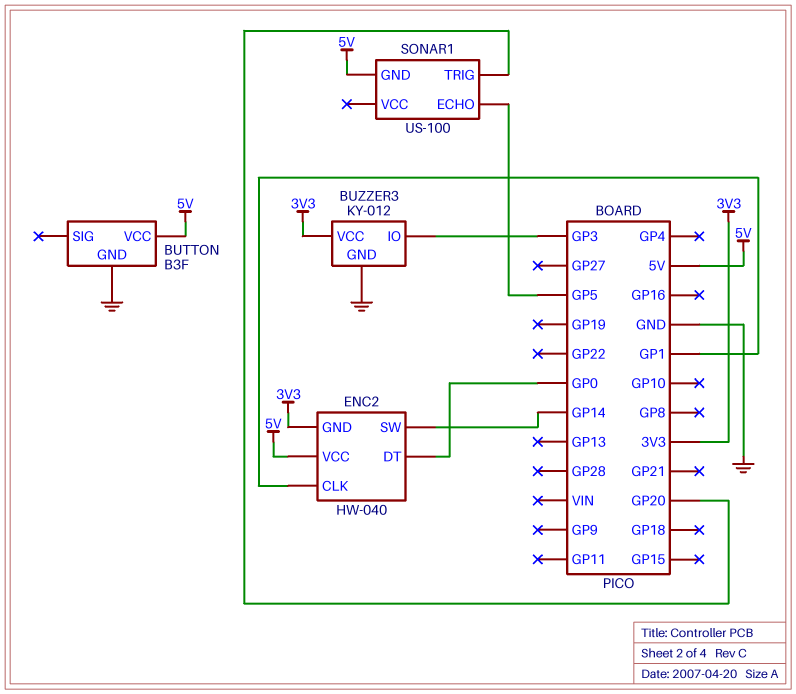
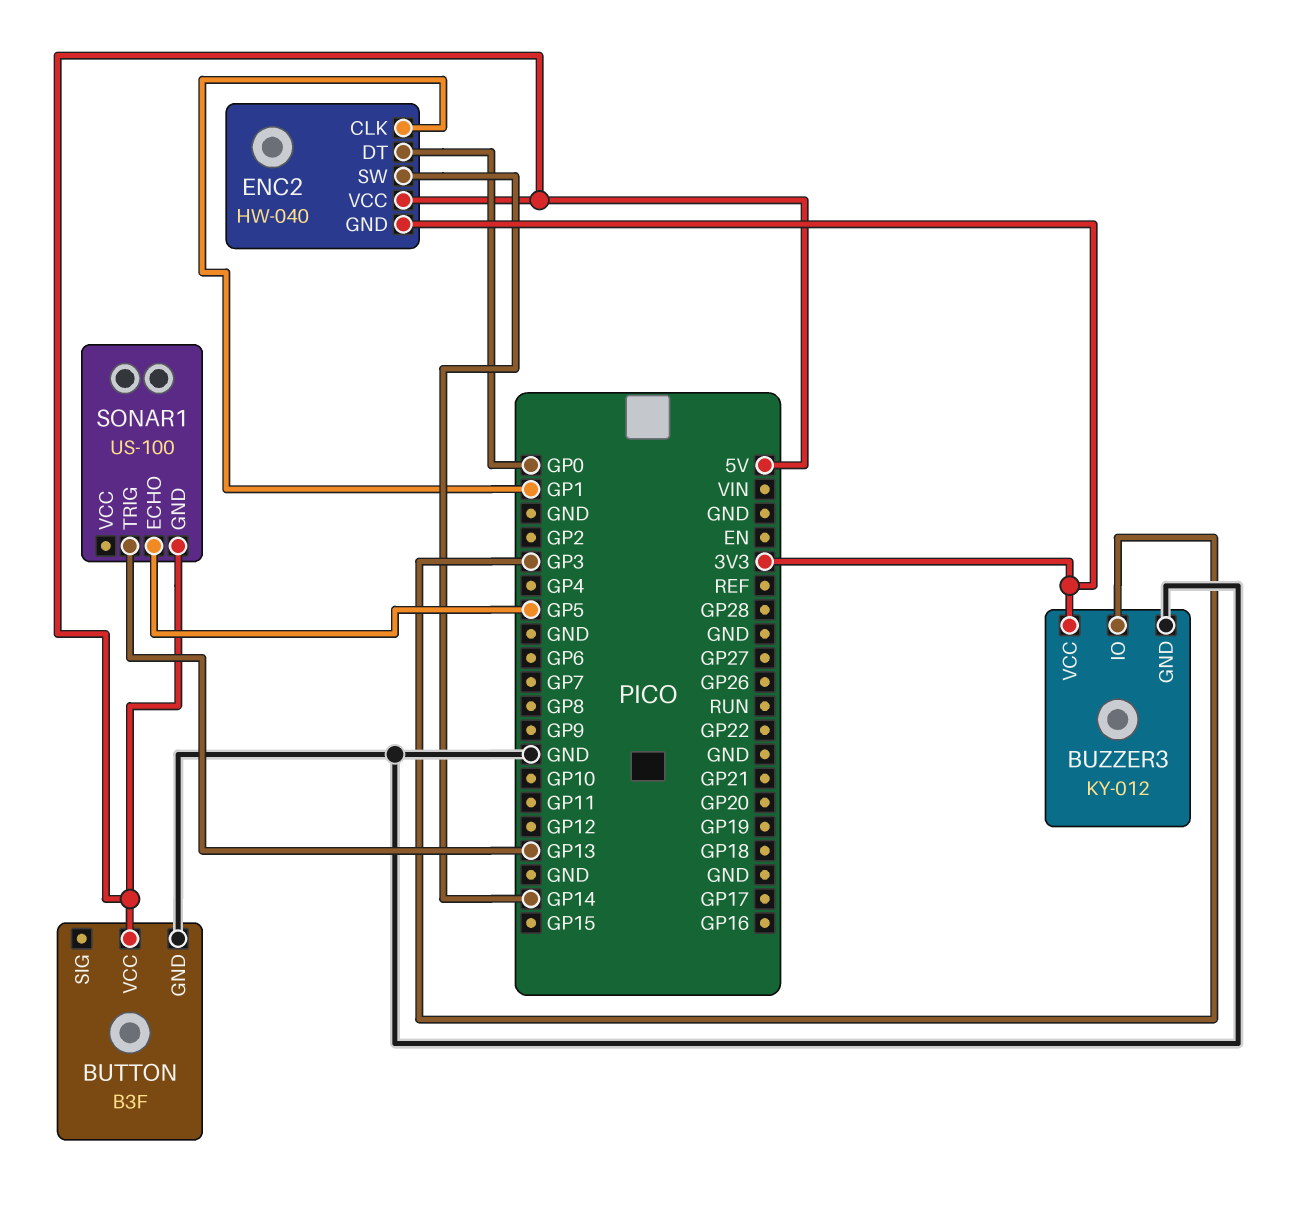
SONAR1 pin TRIG: GP20 -> GP13

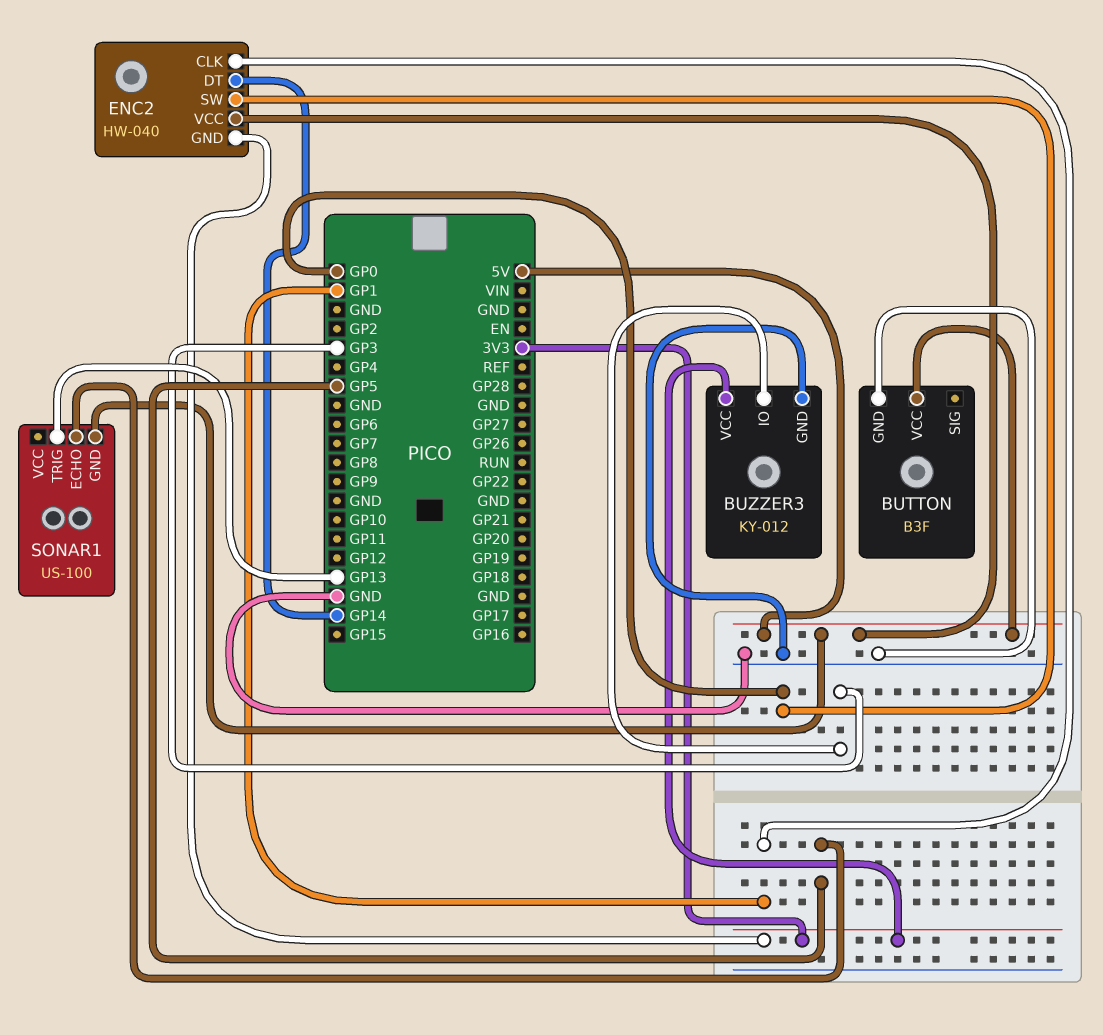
ENC2 pin DT: GP0 -> GP14
ENC2 pin SW: GP14 -> GP0

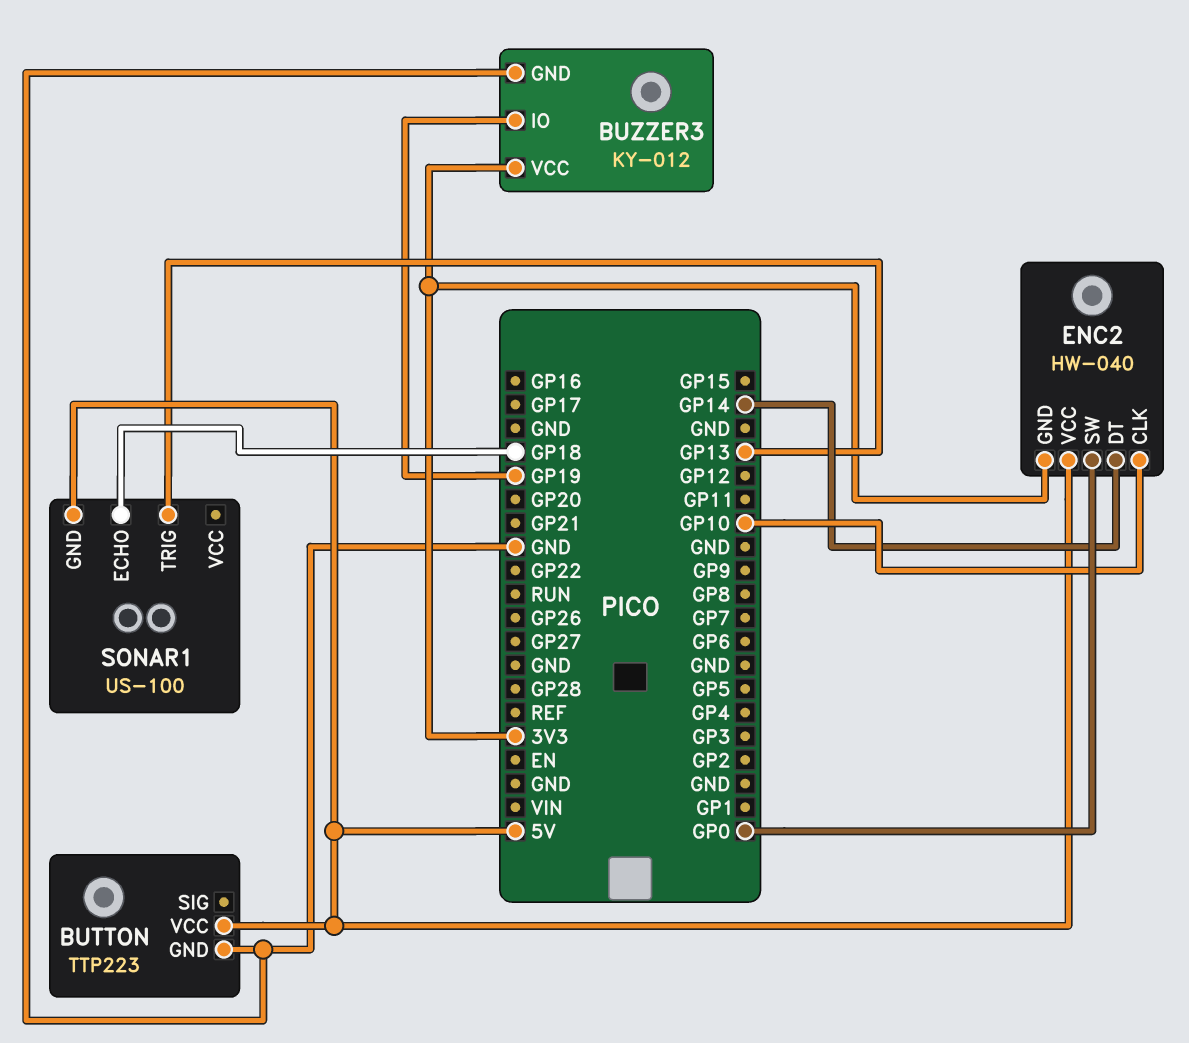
BUTTON: B3F -> TTP223
BUZZER3 pin IO: GP3 -> GP19
ENC2 pin CLK: GP1 -> GP10
SONAR1 pin ECHO: GP5 -> GP18

